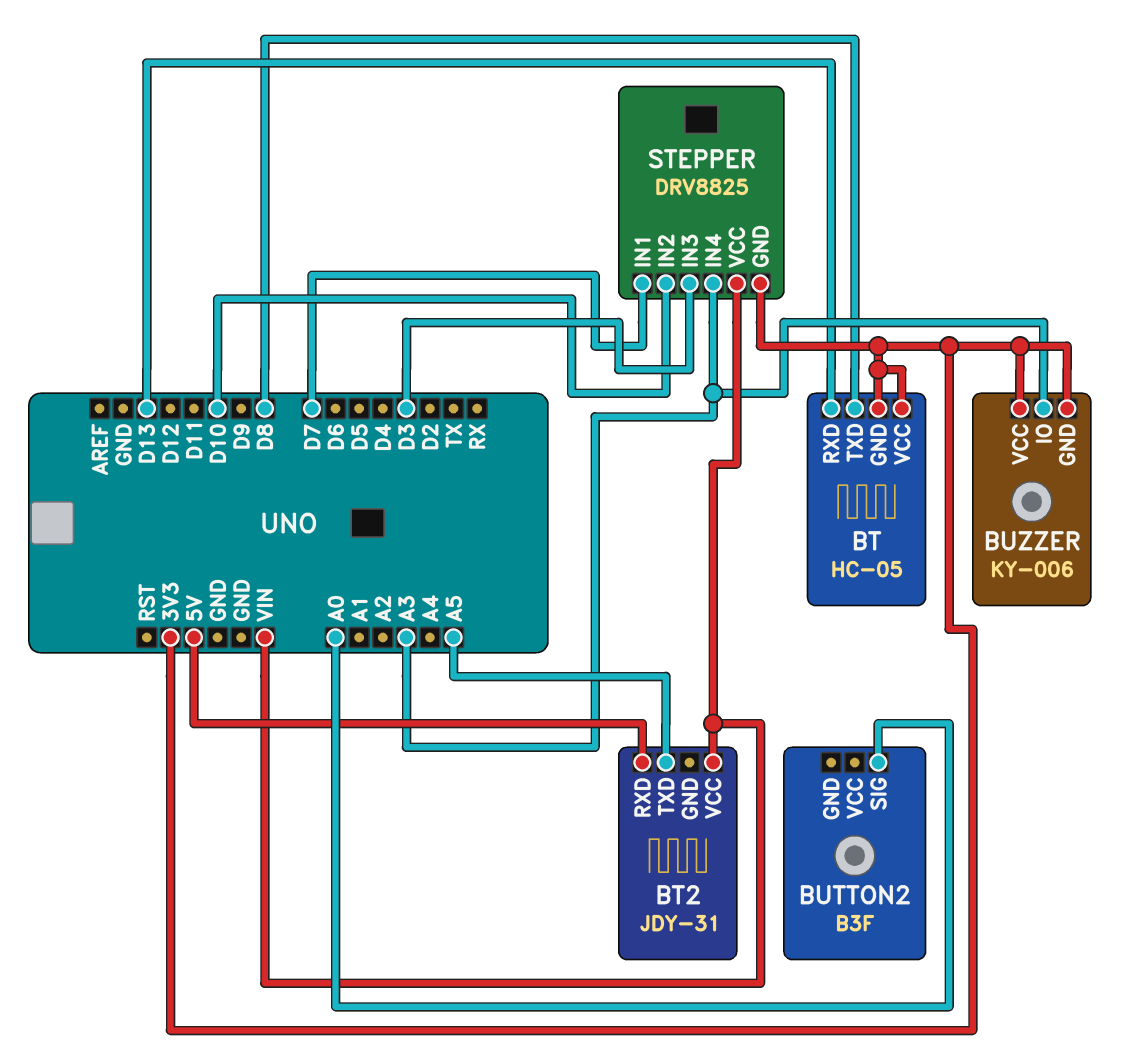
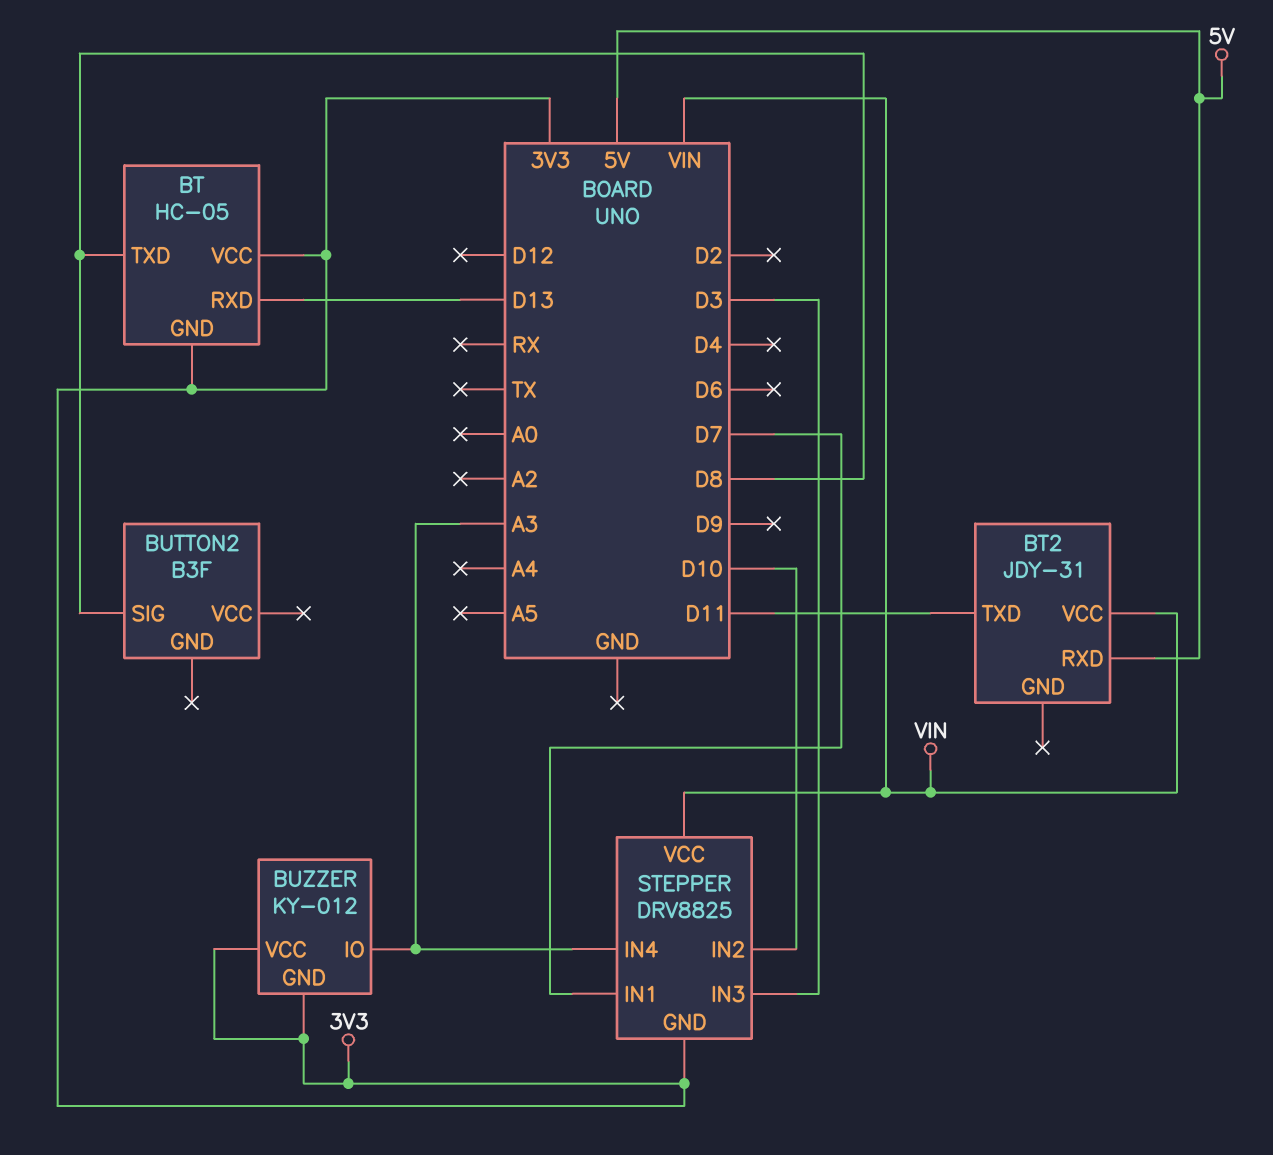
BT2 pin TXD: A5 -> D11
BUTTON2 pin SIG: A0 -> D8
BUZZER: KY-006 -> KY-012

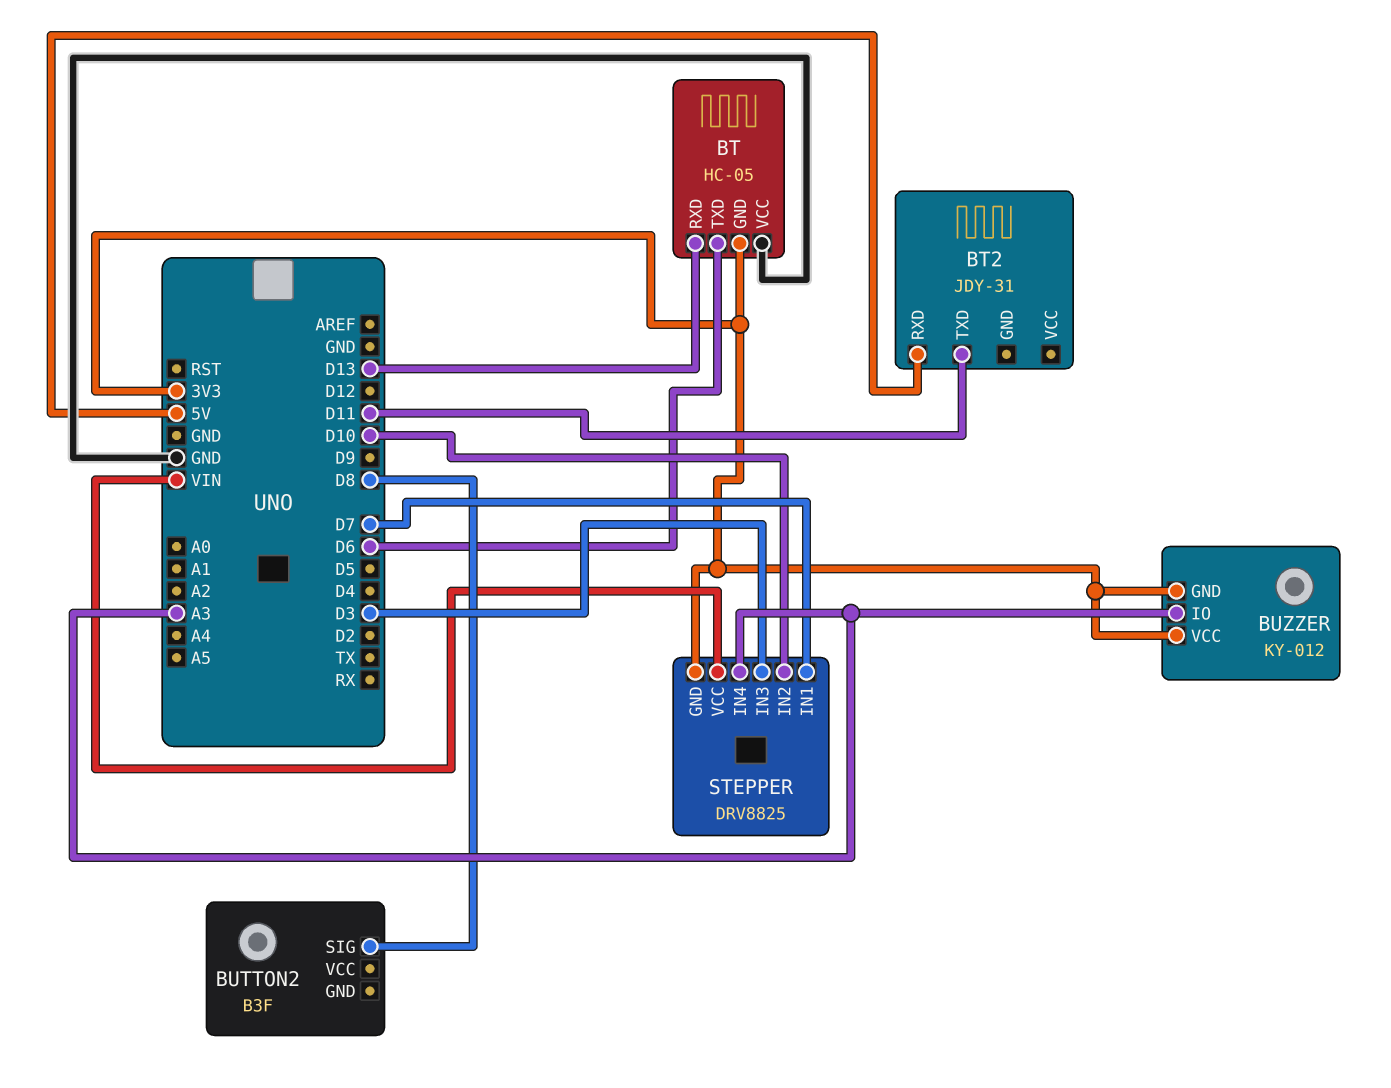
BT pin TXD: D8 -> D6
BT pin VCC: 3V3 -> GND
BT2 pin VCC: VIN -> none

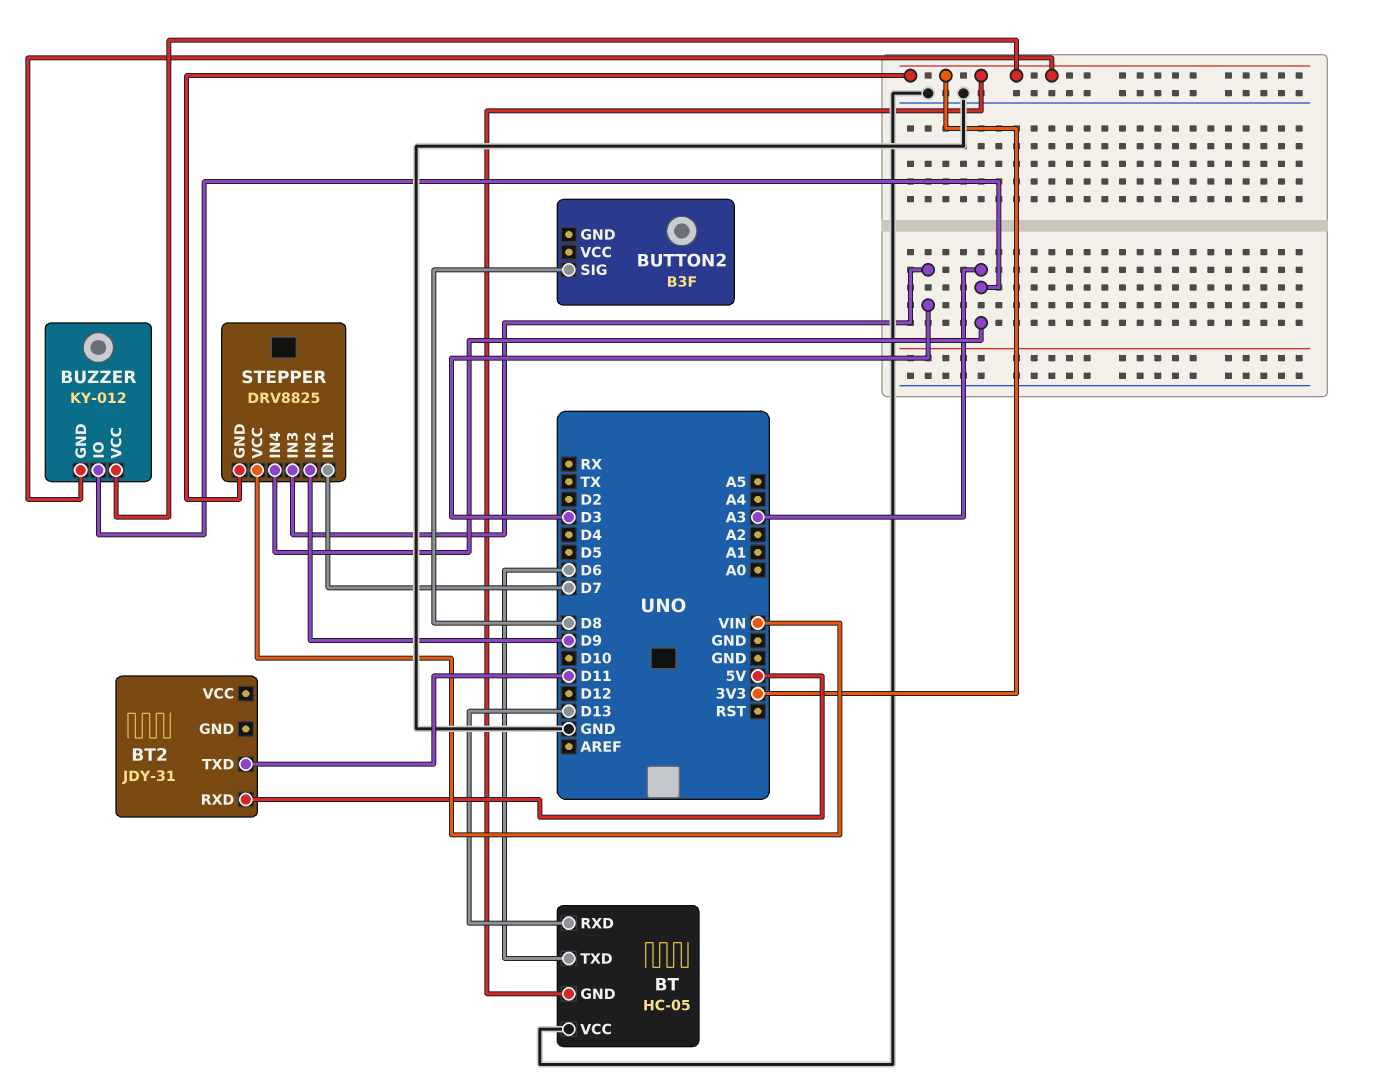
STEPPER pin IN2: D10 -> D9

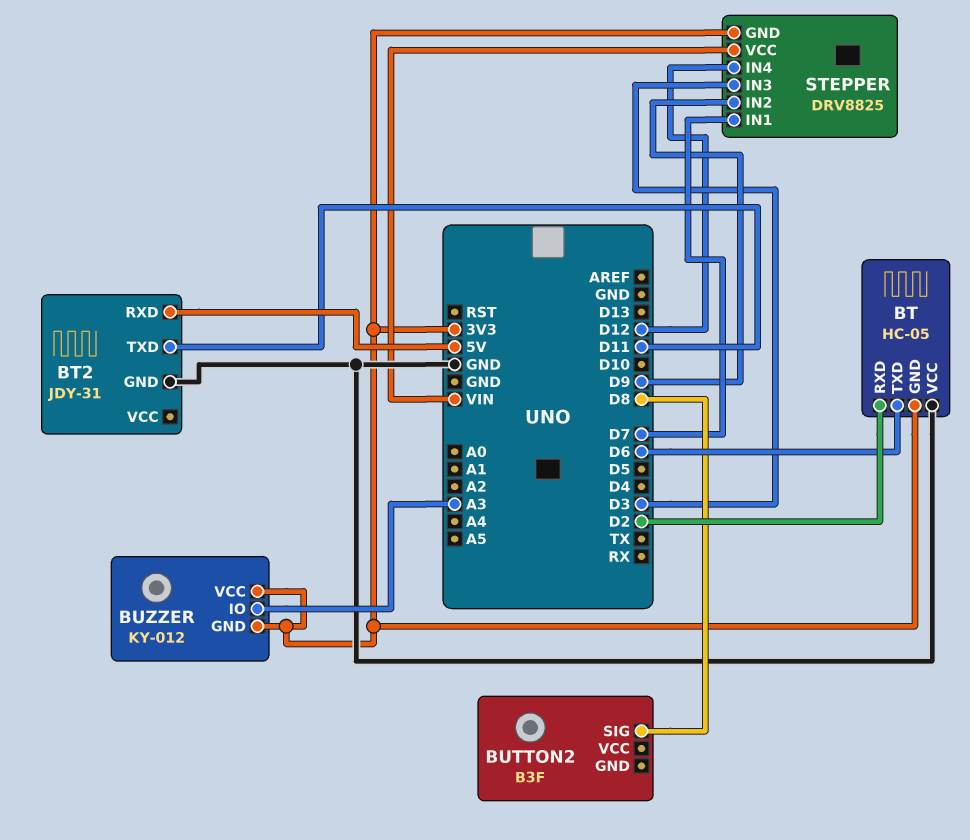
BT pin RXD: D13 -> D2
BT2 pin GND: none -> GND
STEPPER pin IN4: A3 -> D12

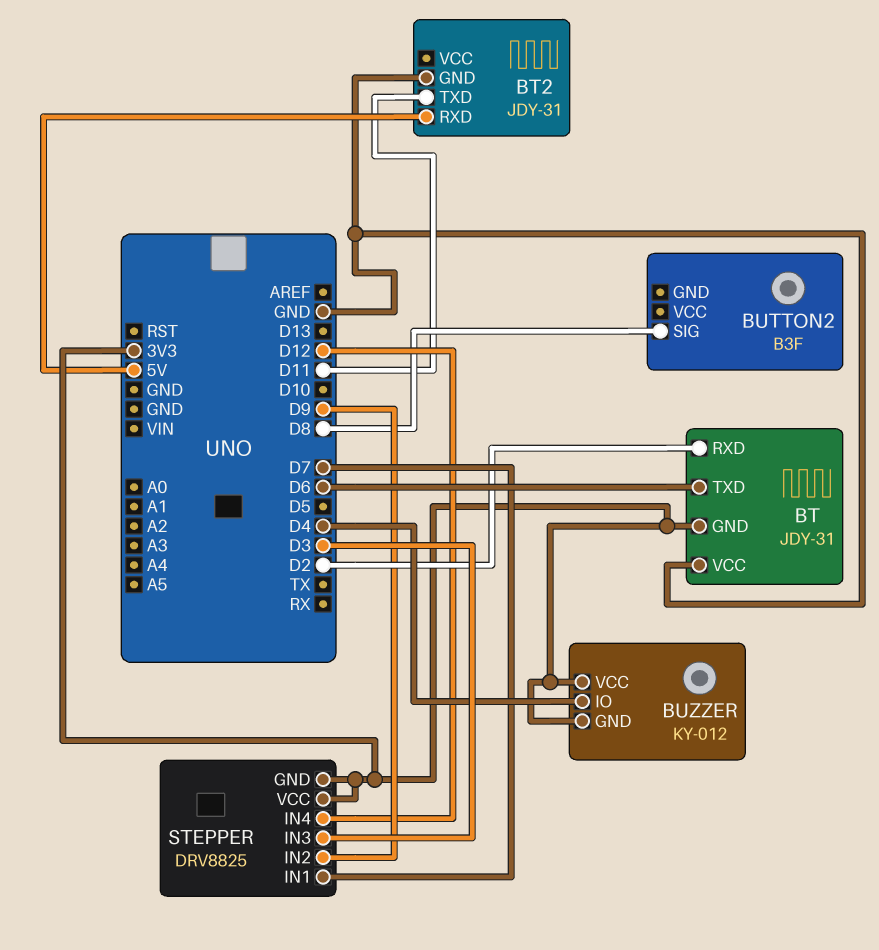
BT: HC-05 -> JDY-31
BUZZER pin IO: A3 -> D4
STEPPER pin VCC: VIN -> 3V3

